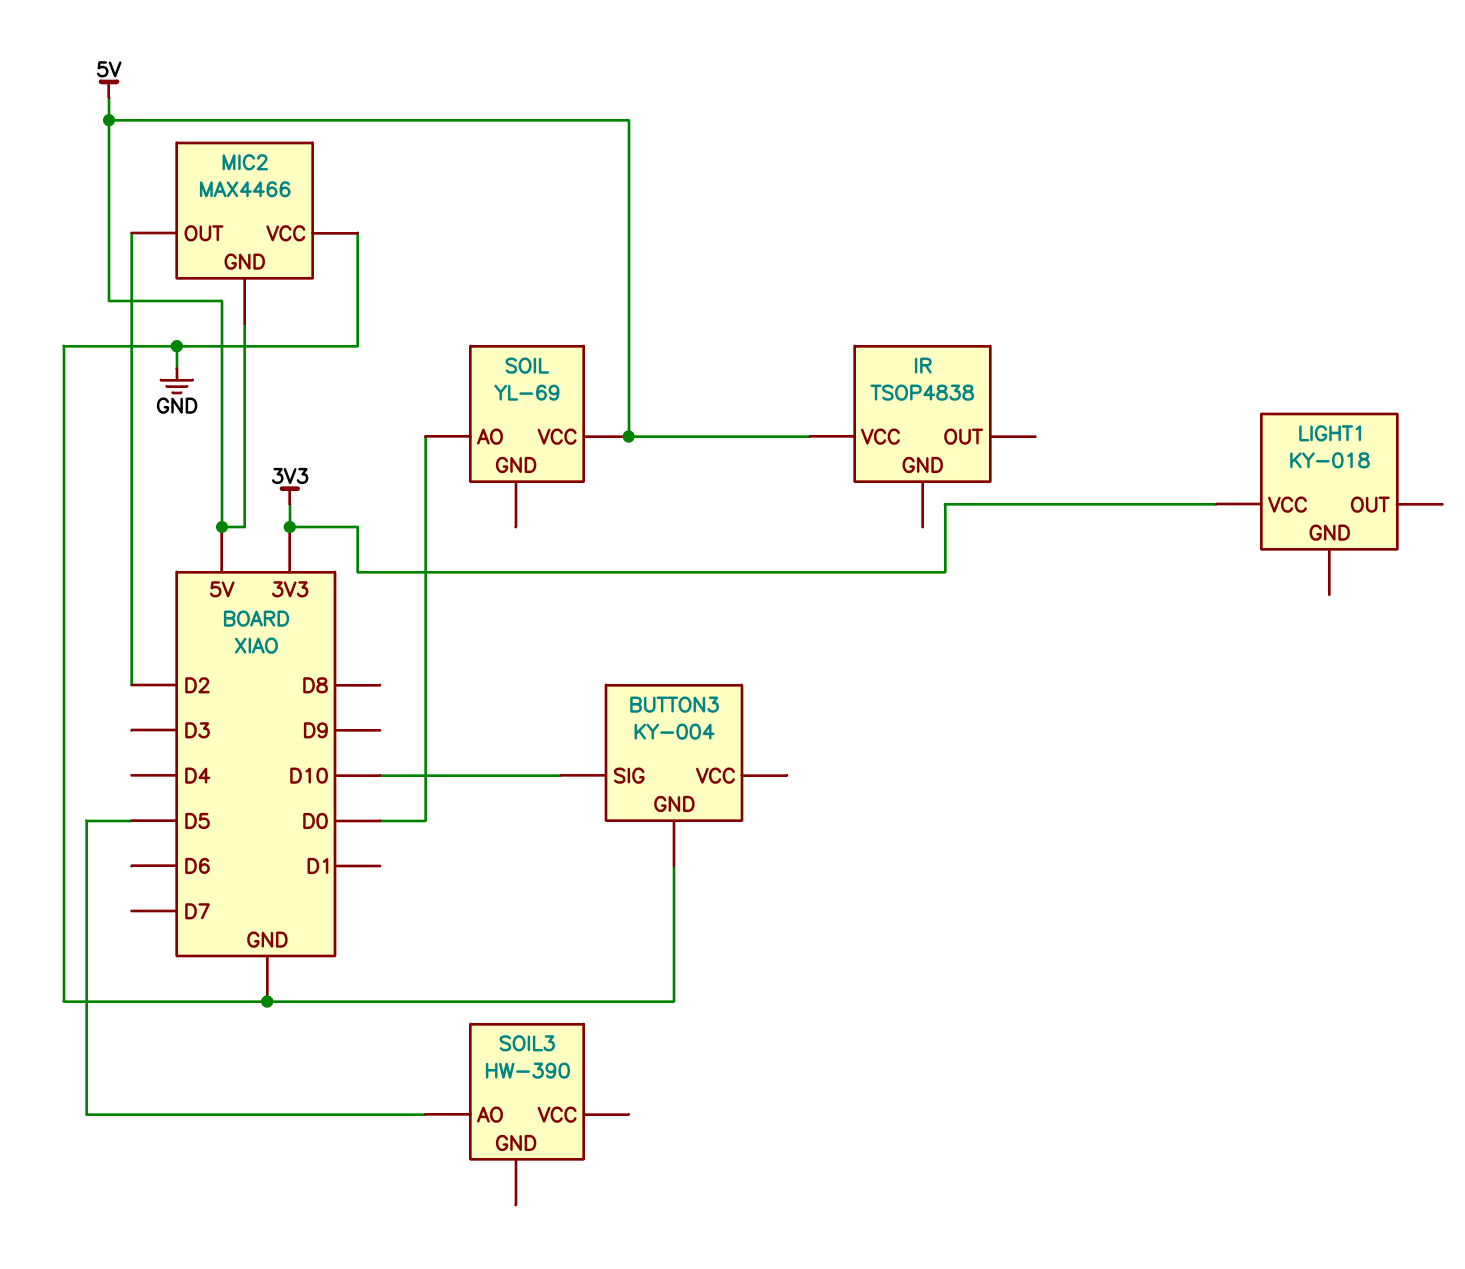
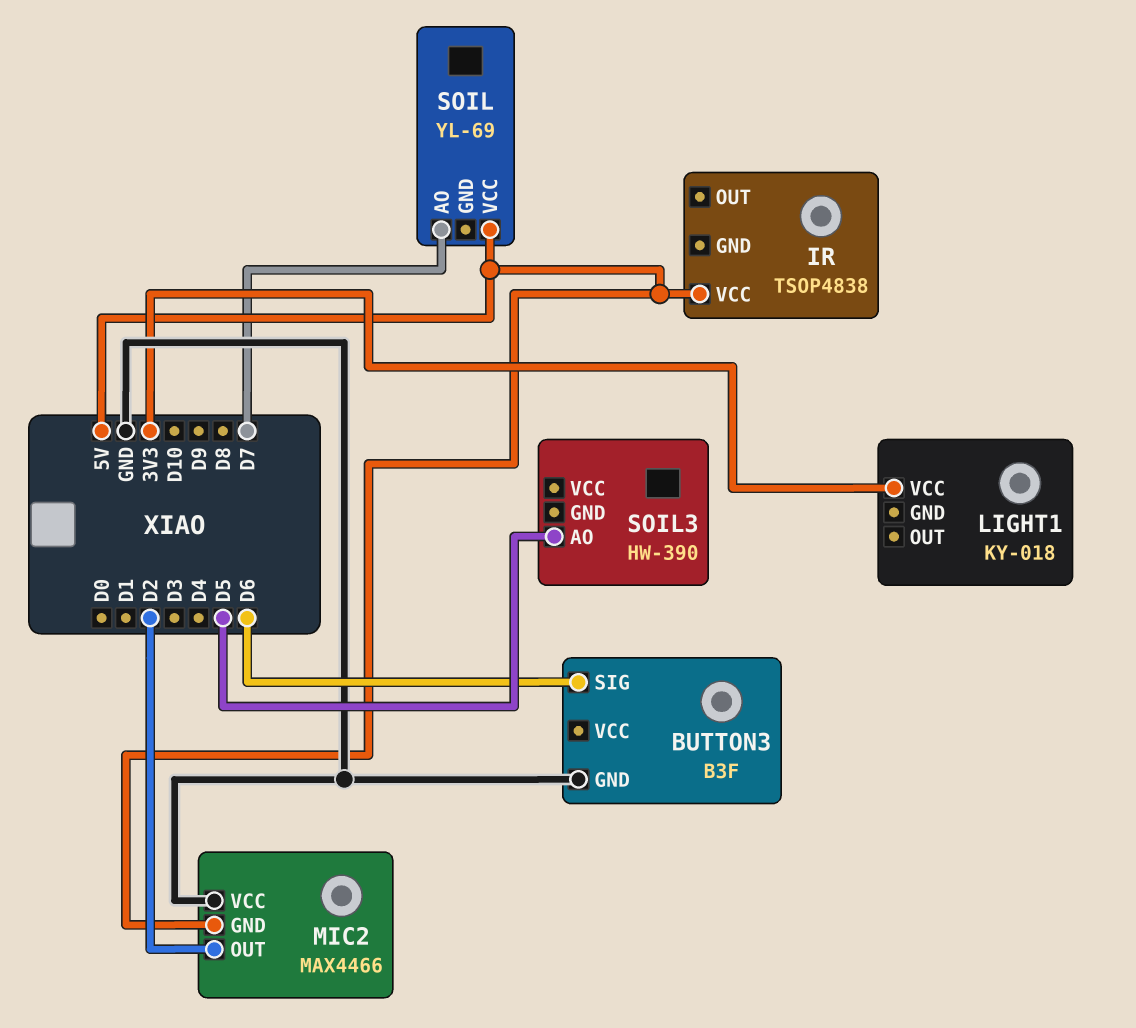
BUTTON3: KY-004 -> B3F
BUTTON3 pin SIG: D10 -> D6
SOIL pin AO: D0 -> D7

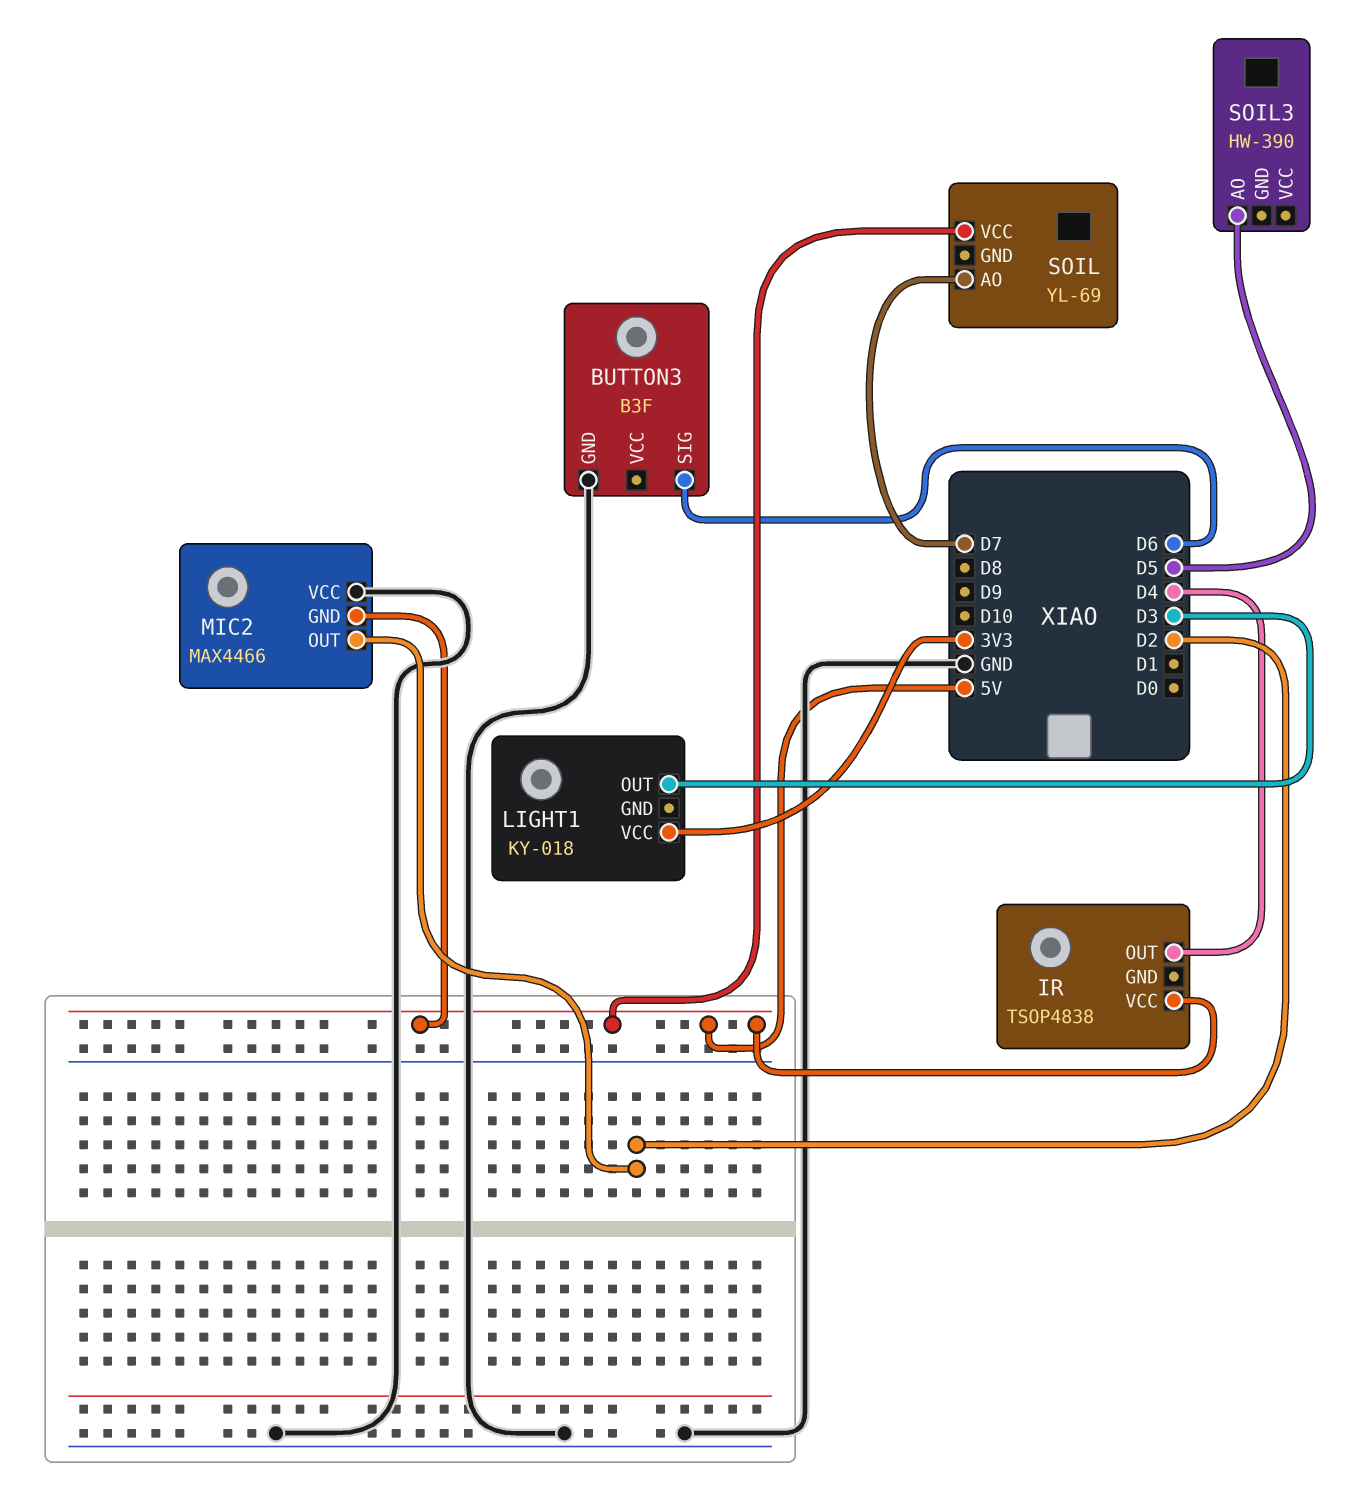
IR pin OUT: none -> D4
LIGHT1 pin OUT: none -> D3

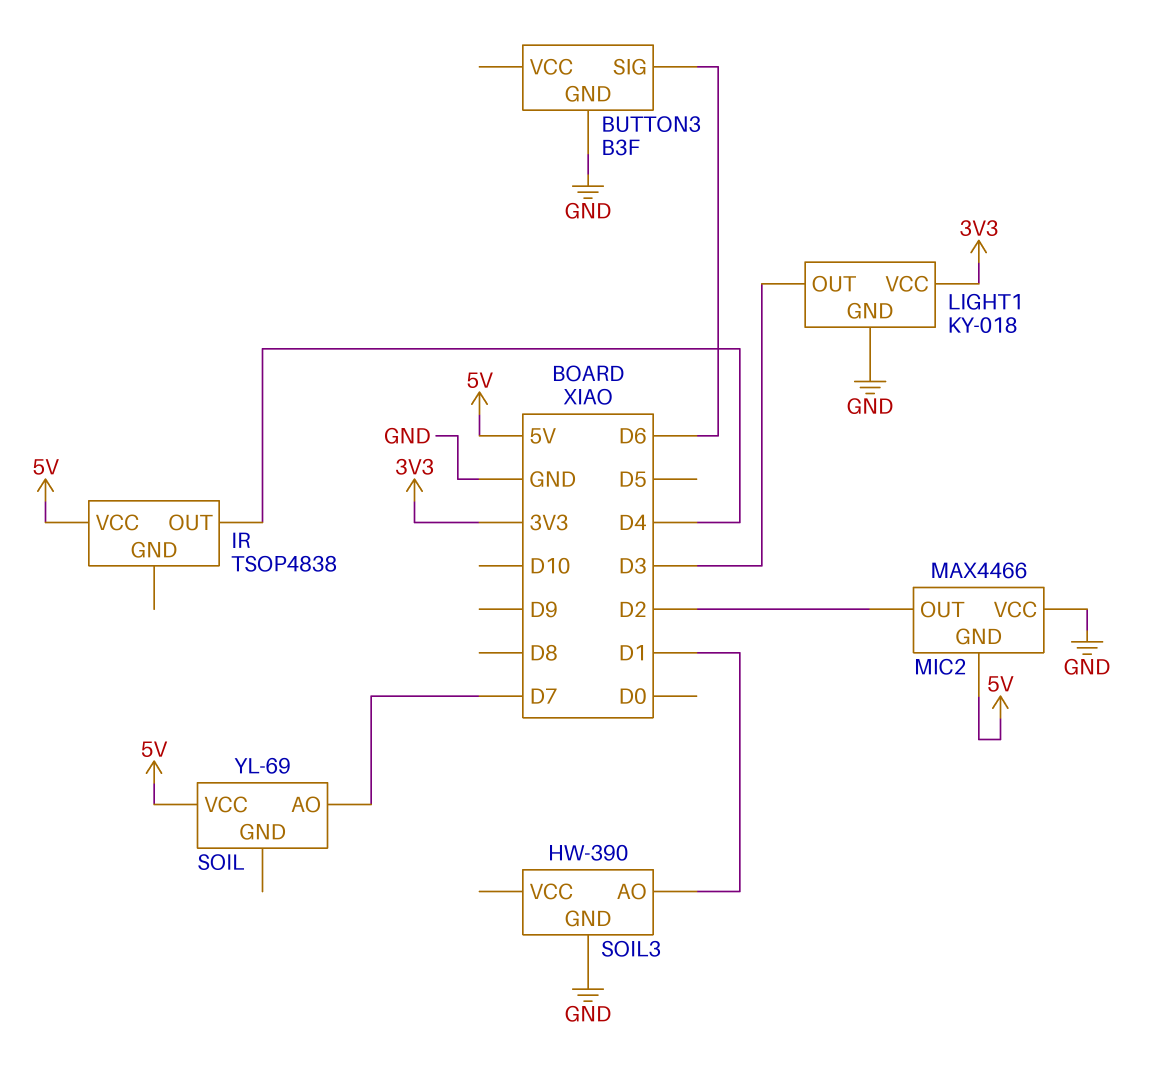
LIGHT1 pin GND: none -> GND
SOIL3 pin AO: D5 -> D1
SOIL3 pin GND: none -> GND

